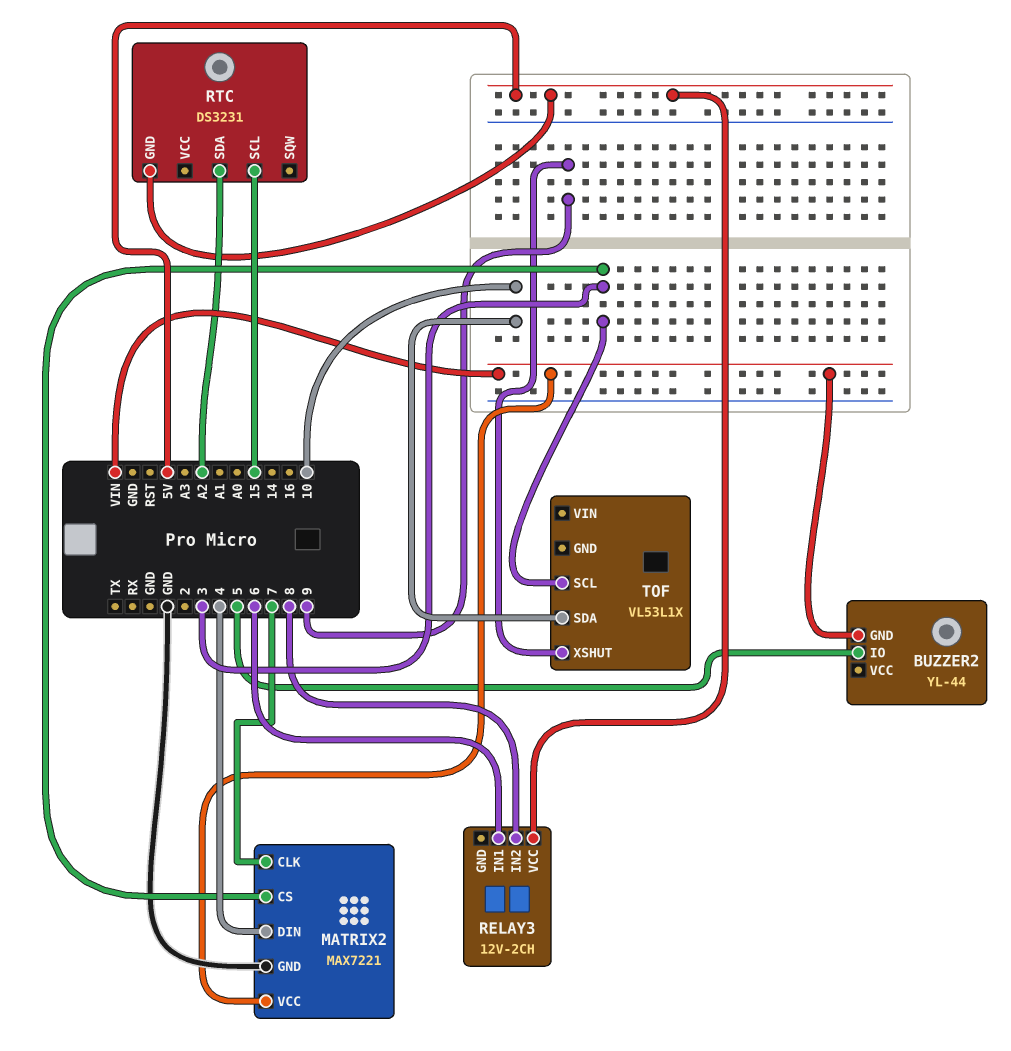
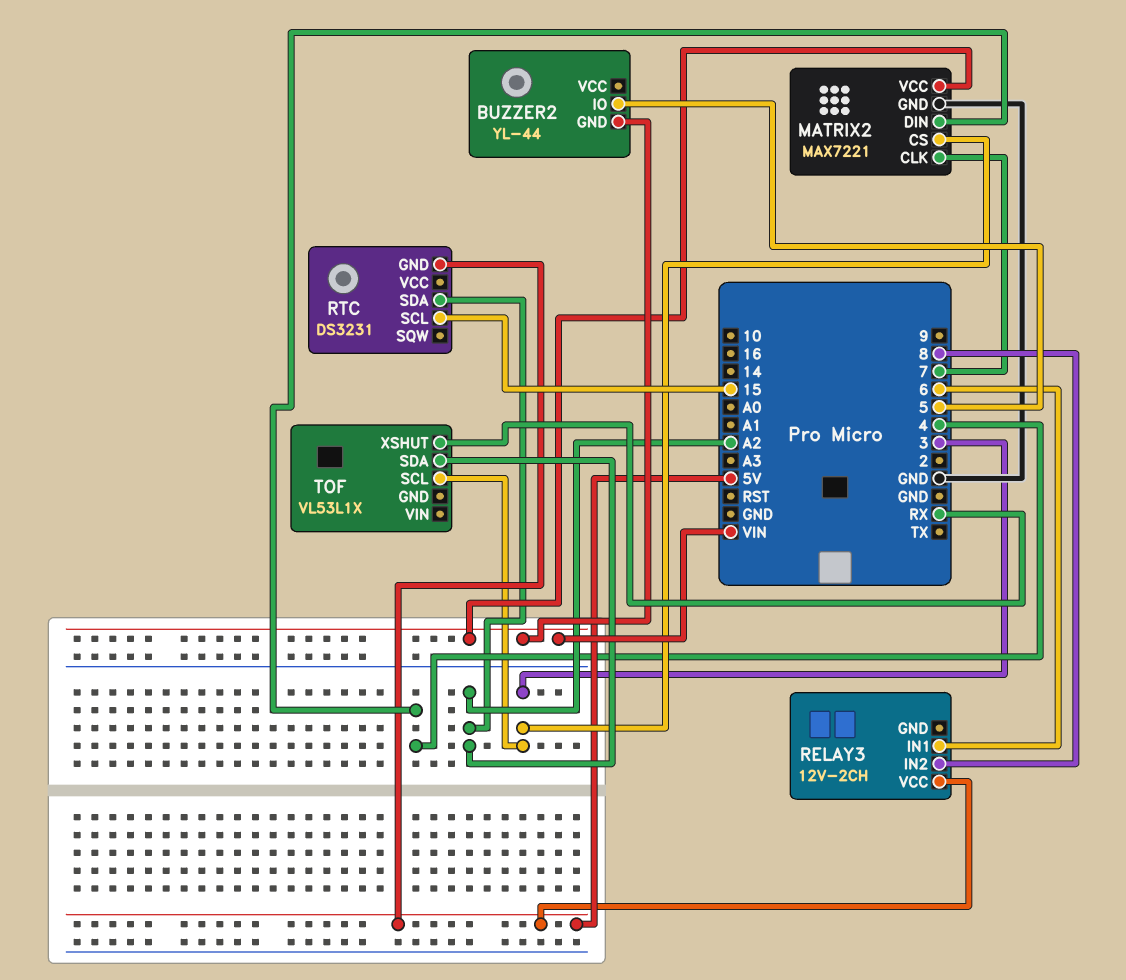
TOF pin SDA: 10 -> A2
TOF pin XSHUT: 9 -> RX

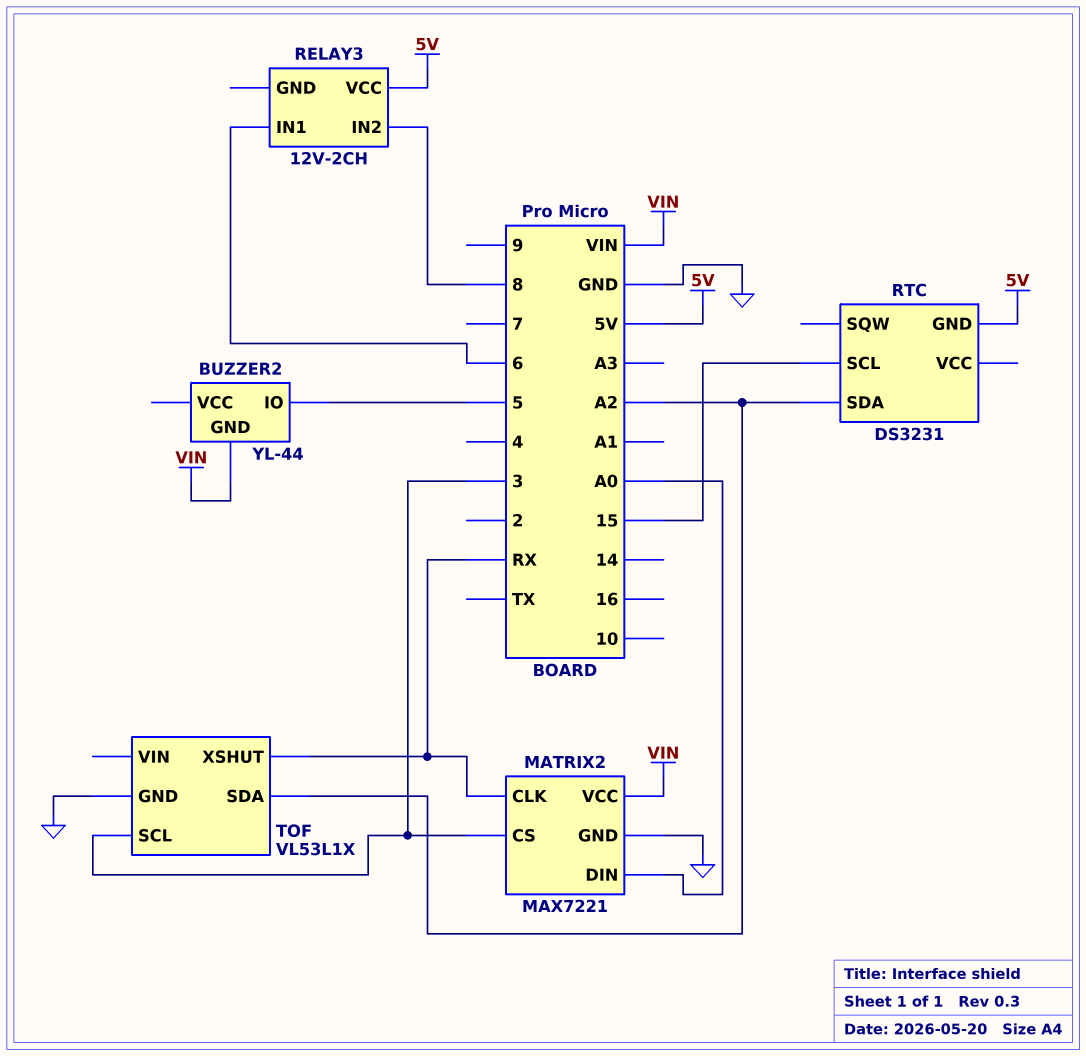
MATRIX2 pin CLK: 7 -> RX
MATRIX2 pin DIN: 4 -> A0
TOF pin GND: none -> GND

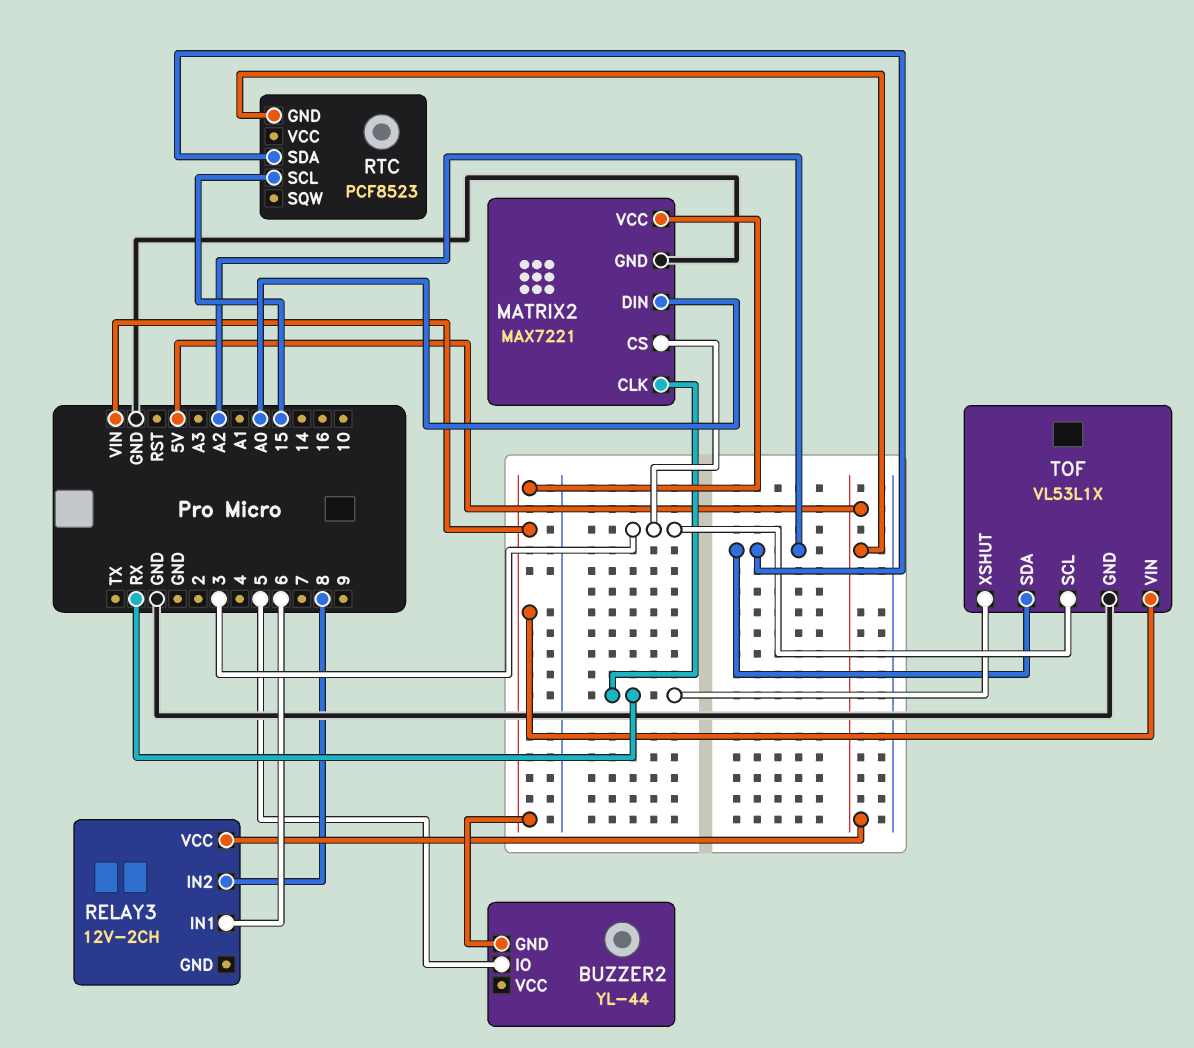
RTC: DS3231 -> PCF8523
TOF pin VIN: none -> VIN

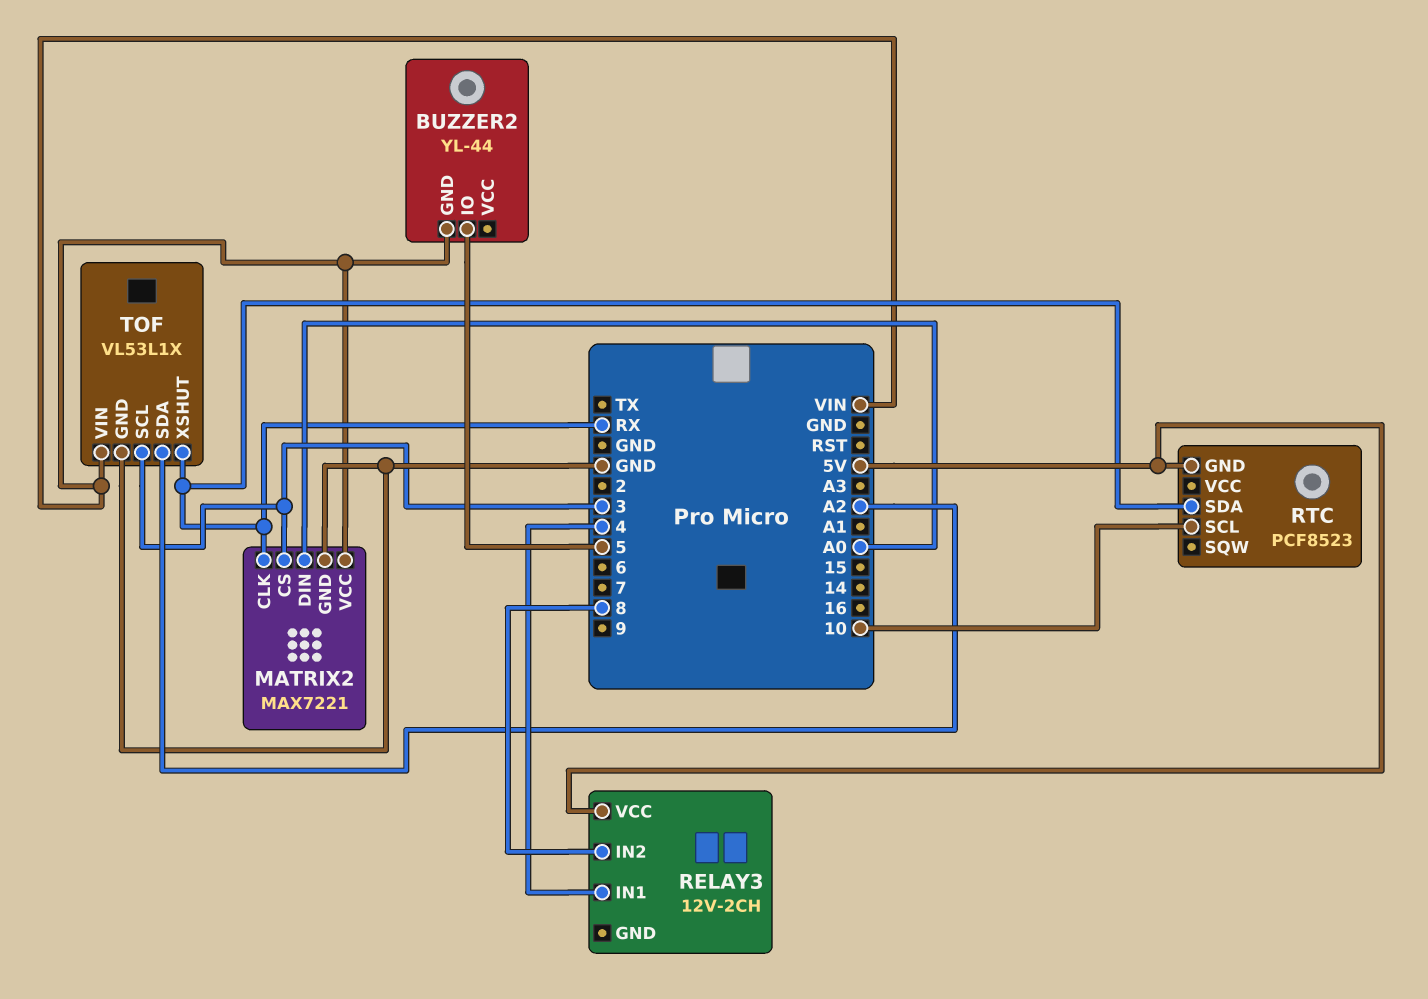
RELAY3 pin IN1: 6 -> 4
RTC pin SCL: 15 -> 10
RTC pin SDA: A2 -> RX

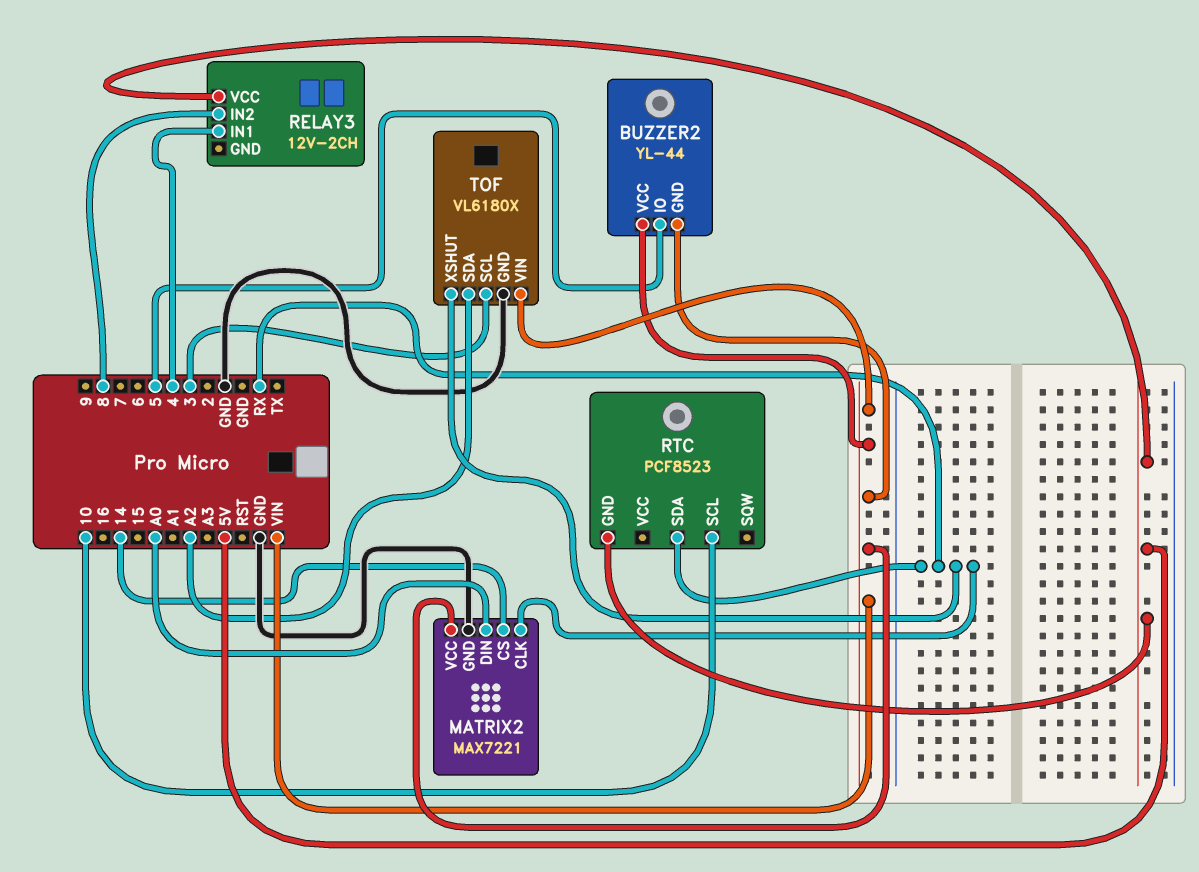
BUZZER2 pin VCC: none -> VIN
MATRIX2 pin CS: 3 -> 14
TOF: VL53L1X -> VL6180X

